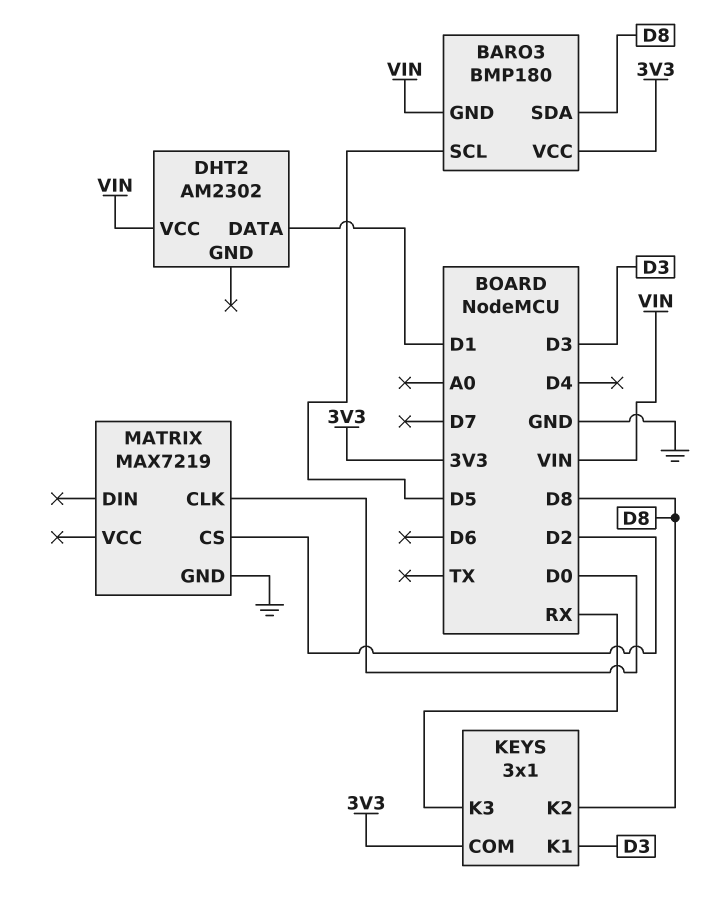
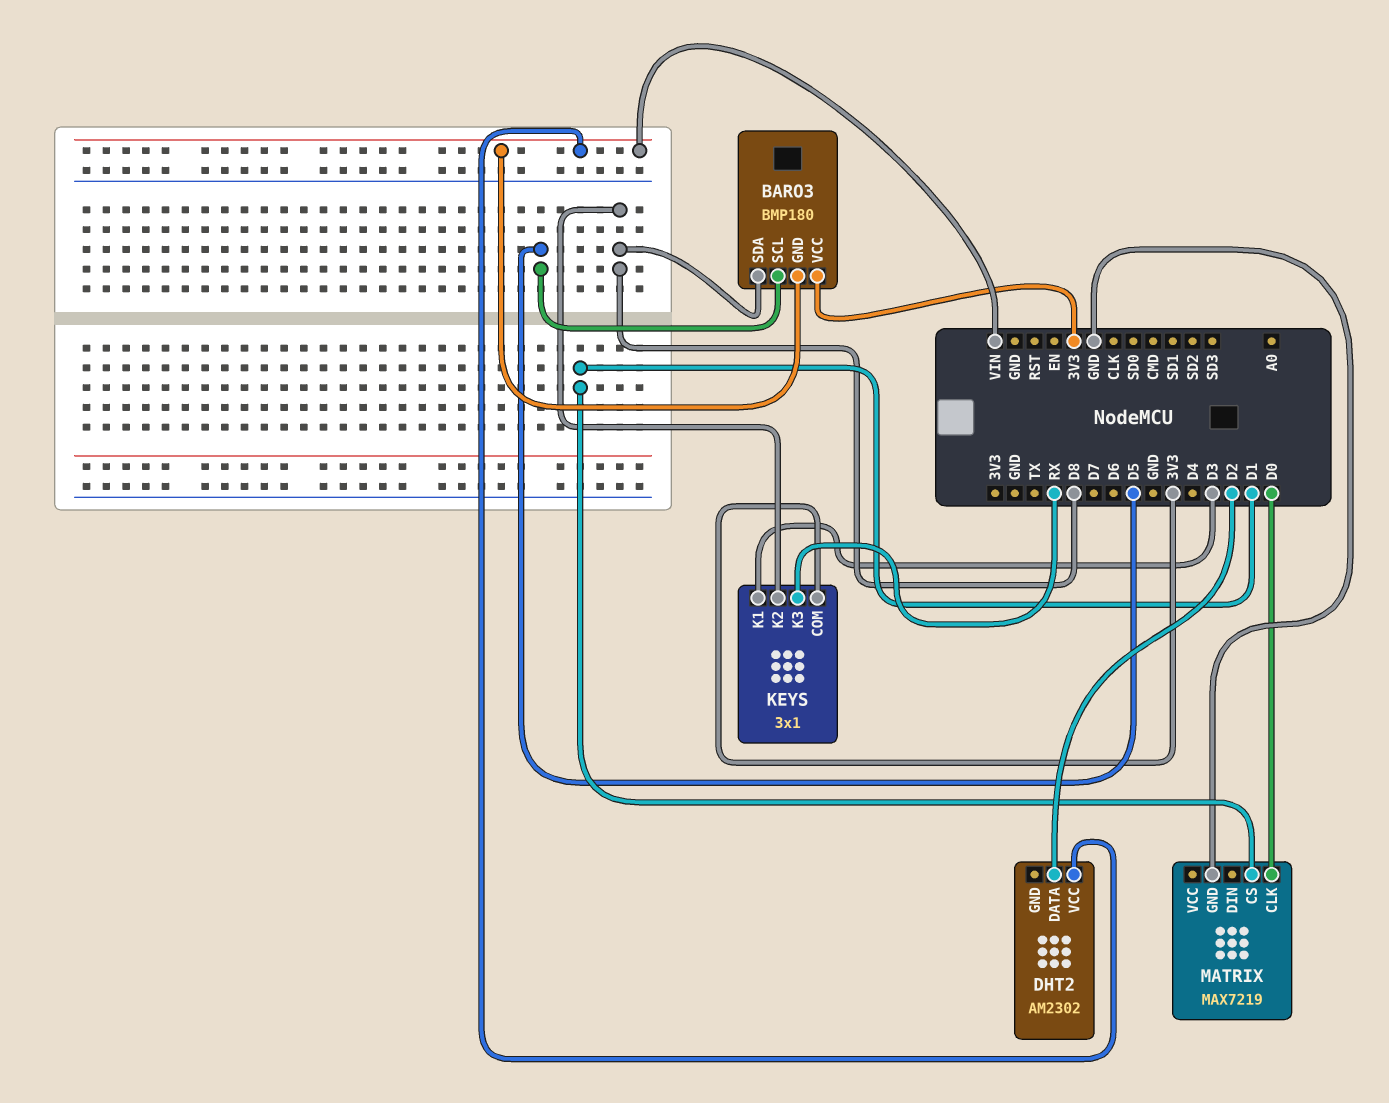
DHT2 pin DATA: D1 -> D2
MATRIX pin CS: D2 -> D1

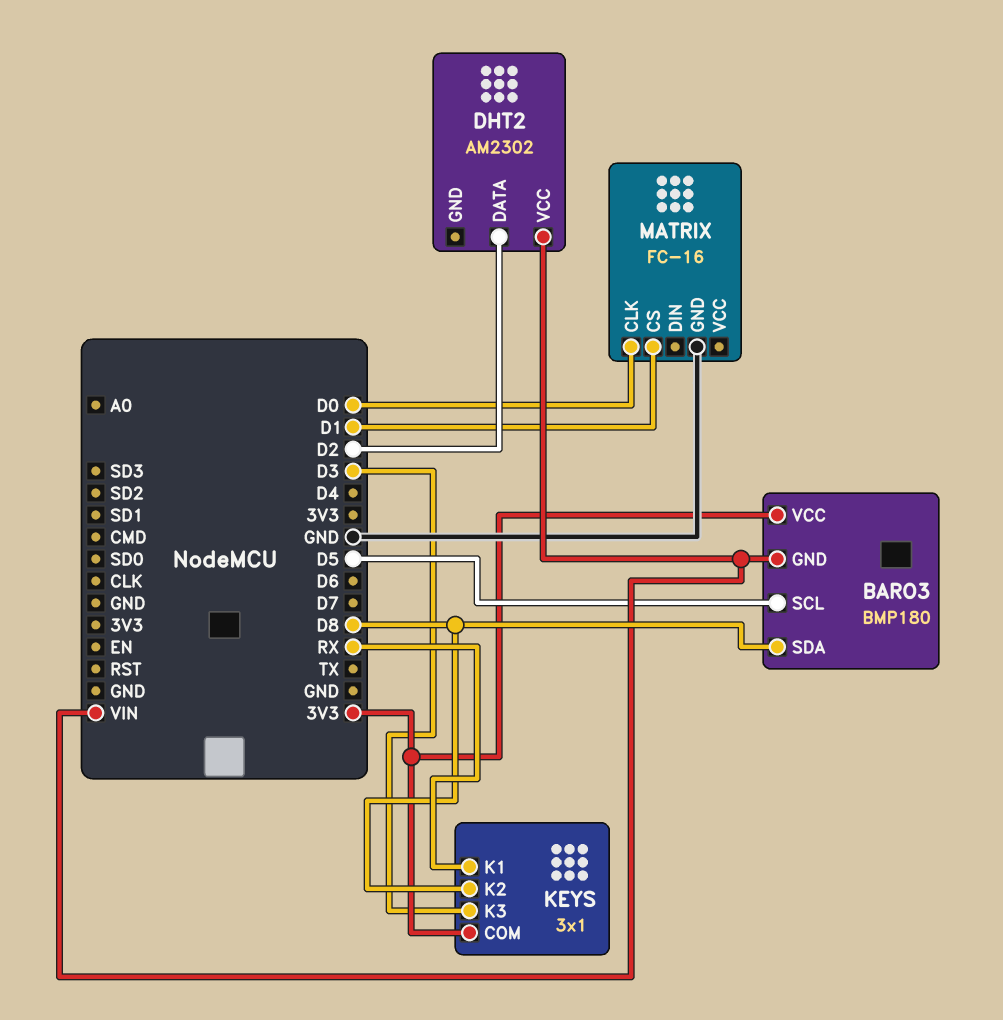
KEYS pin K1: D3 -> RX
KEYS pin K3: RX -> D3
MATRIX: MAX7219 -> FC-16

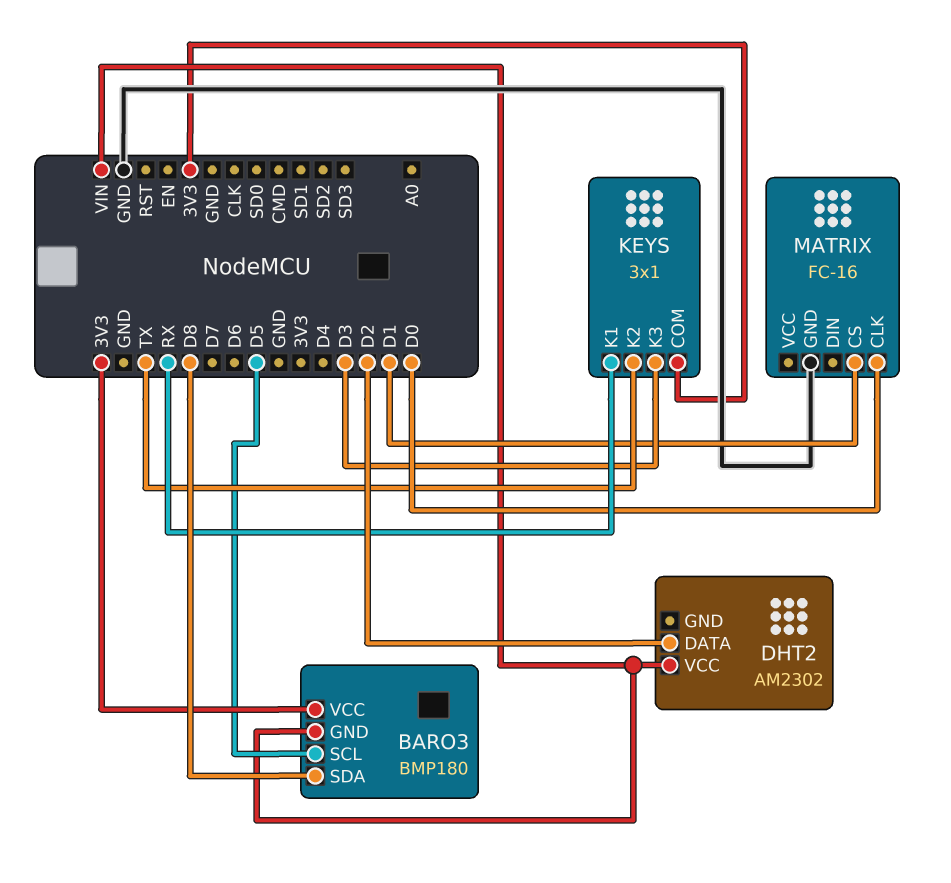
KEYS pin K2: D8 -> TX

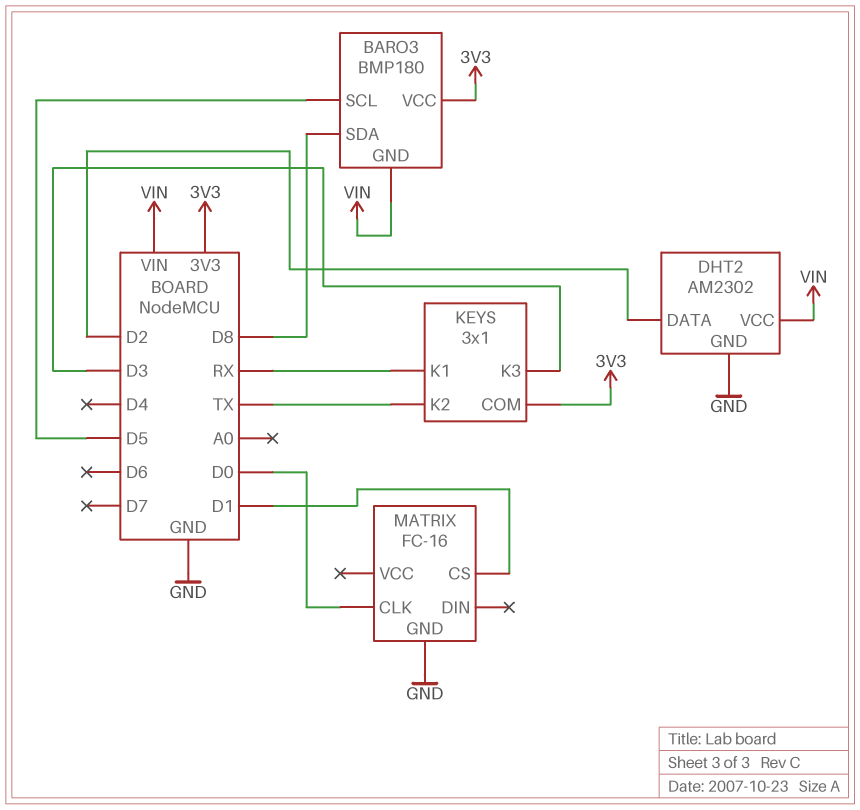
DHT2 pin GND: none -> GND

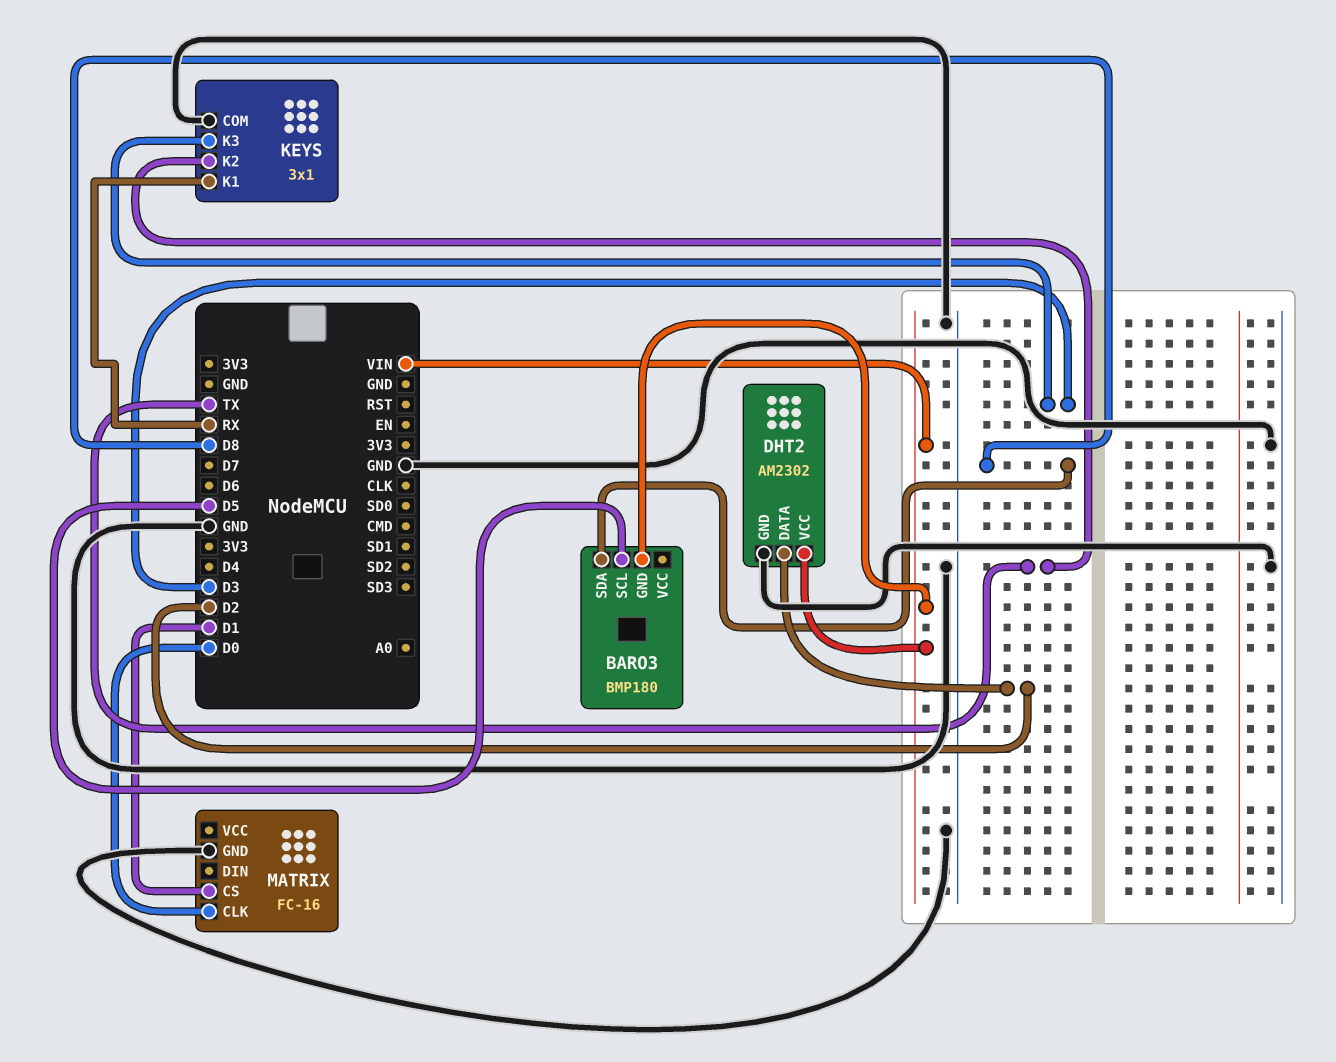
BARO3 pin VCC: 3V3 -> none
KEYS pin COM: 3V3 -> GND

